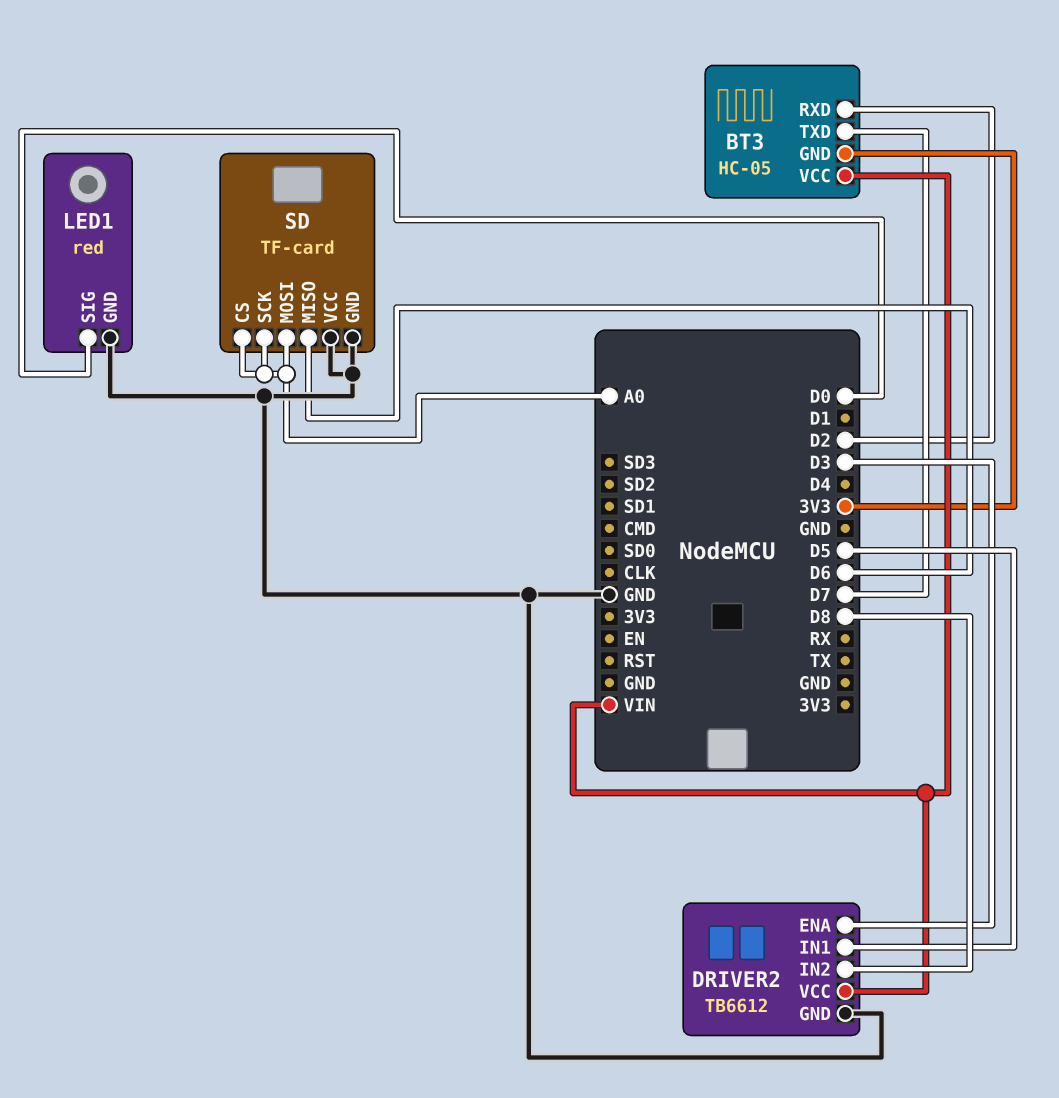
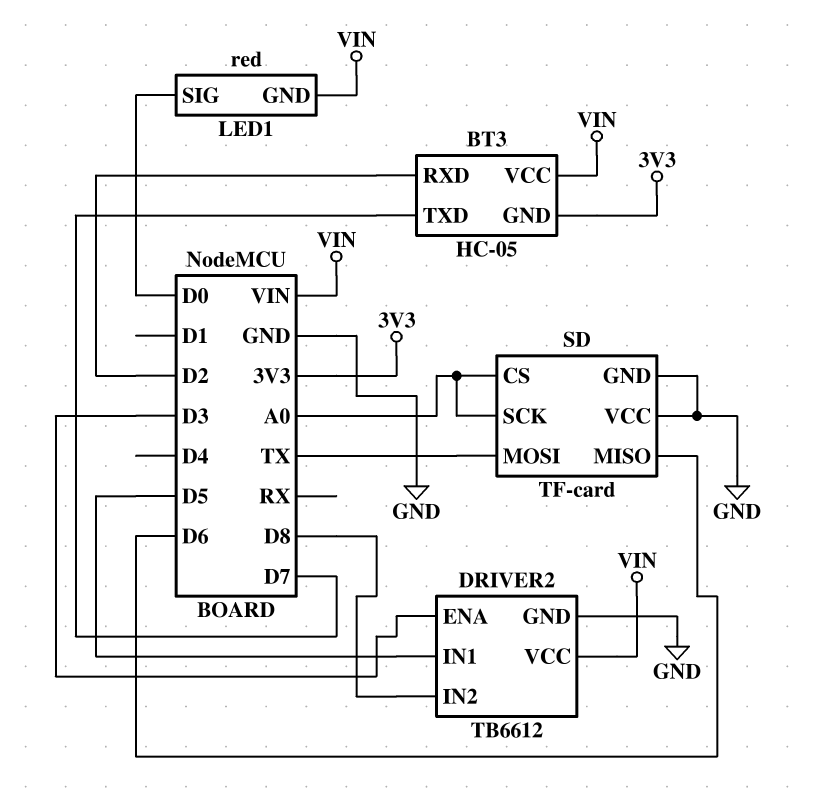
LED1 pin GND: GND -> VIN
SD pin MOSI: A0 -> TX

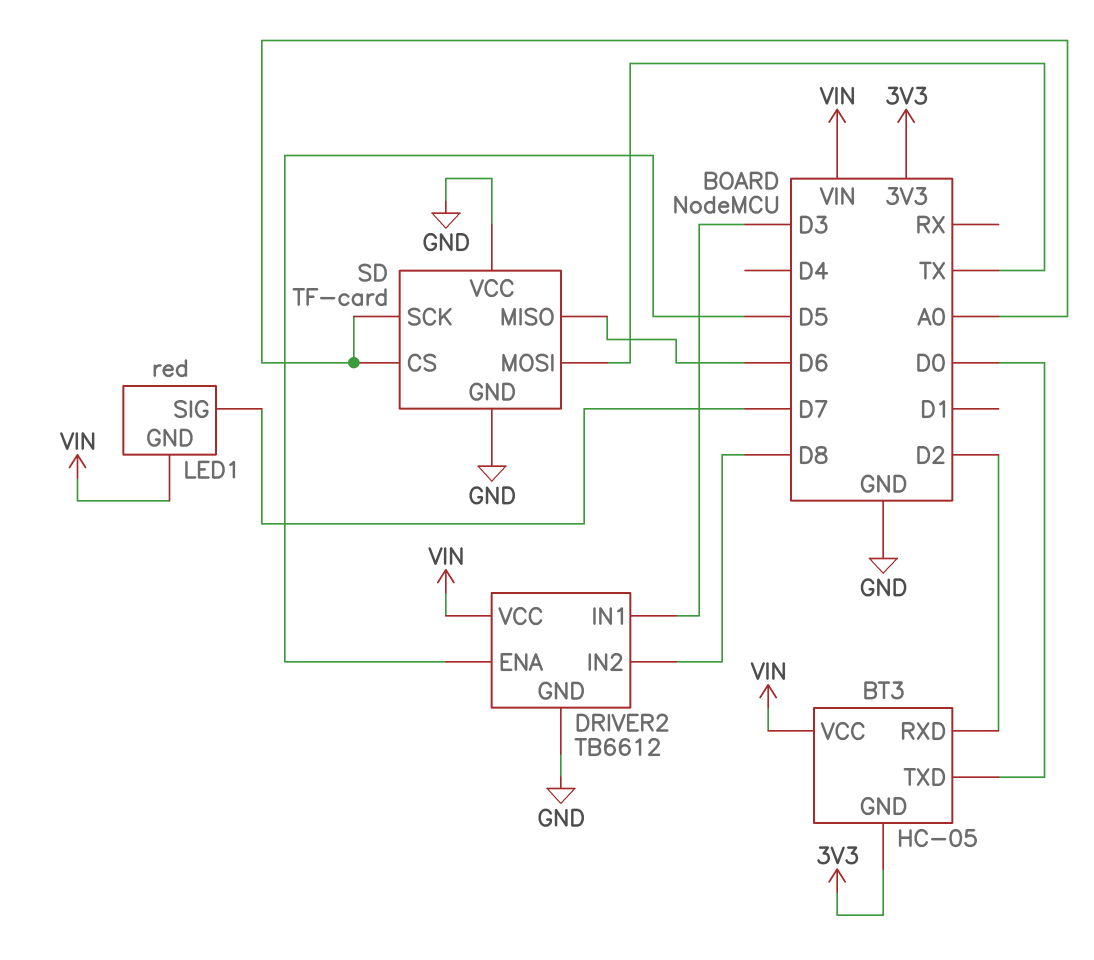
BT3 pin TXD: D7 -> D0
DRIVER2 pin ENA: D3 -> D5
DRIVER2 pin IN1: D5 -> D3
LED1 pin SIG: D0 -> D7

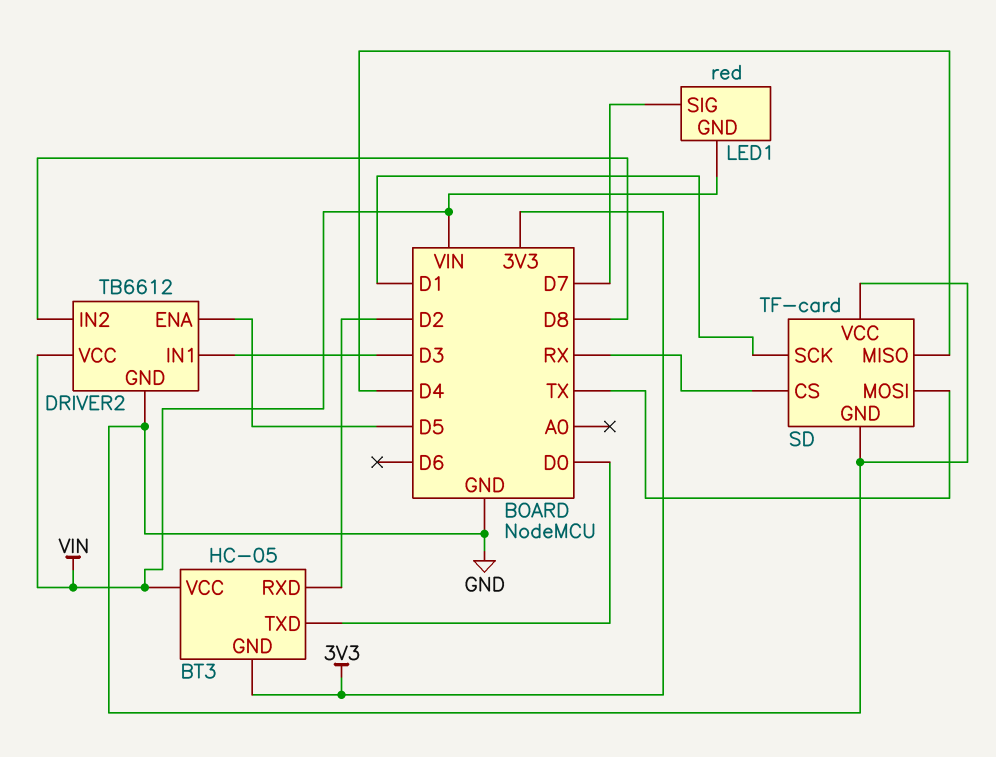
SD pin CS: A0 -> RX
SD pin MISO: D6 -> D4
SD pin SCK: A0 -> D1

